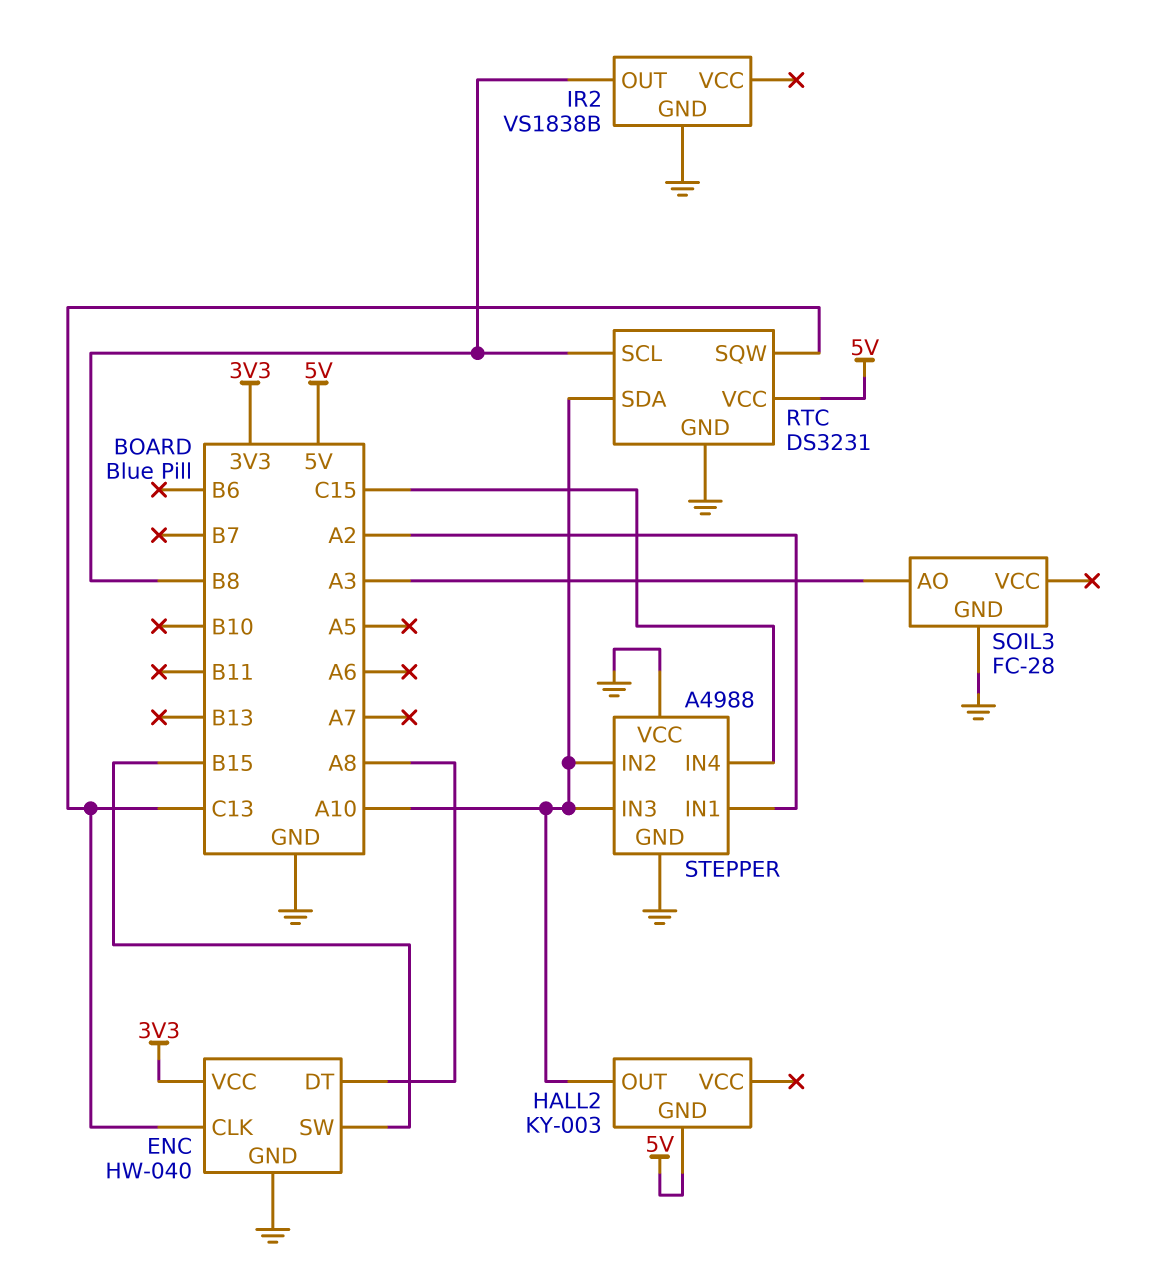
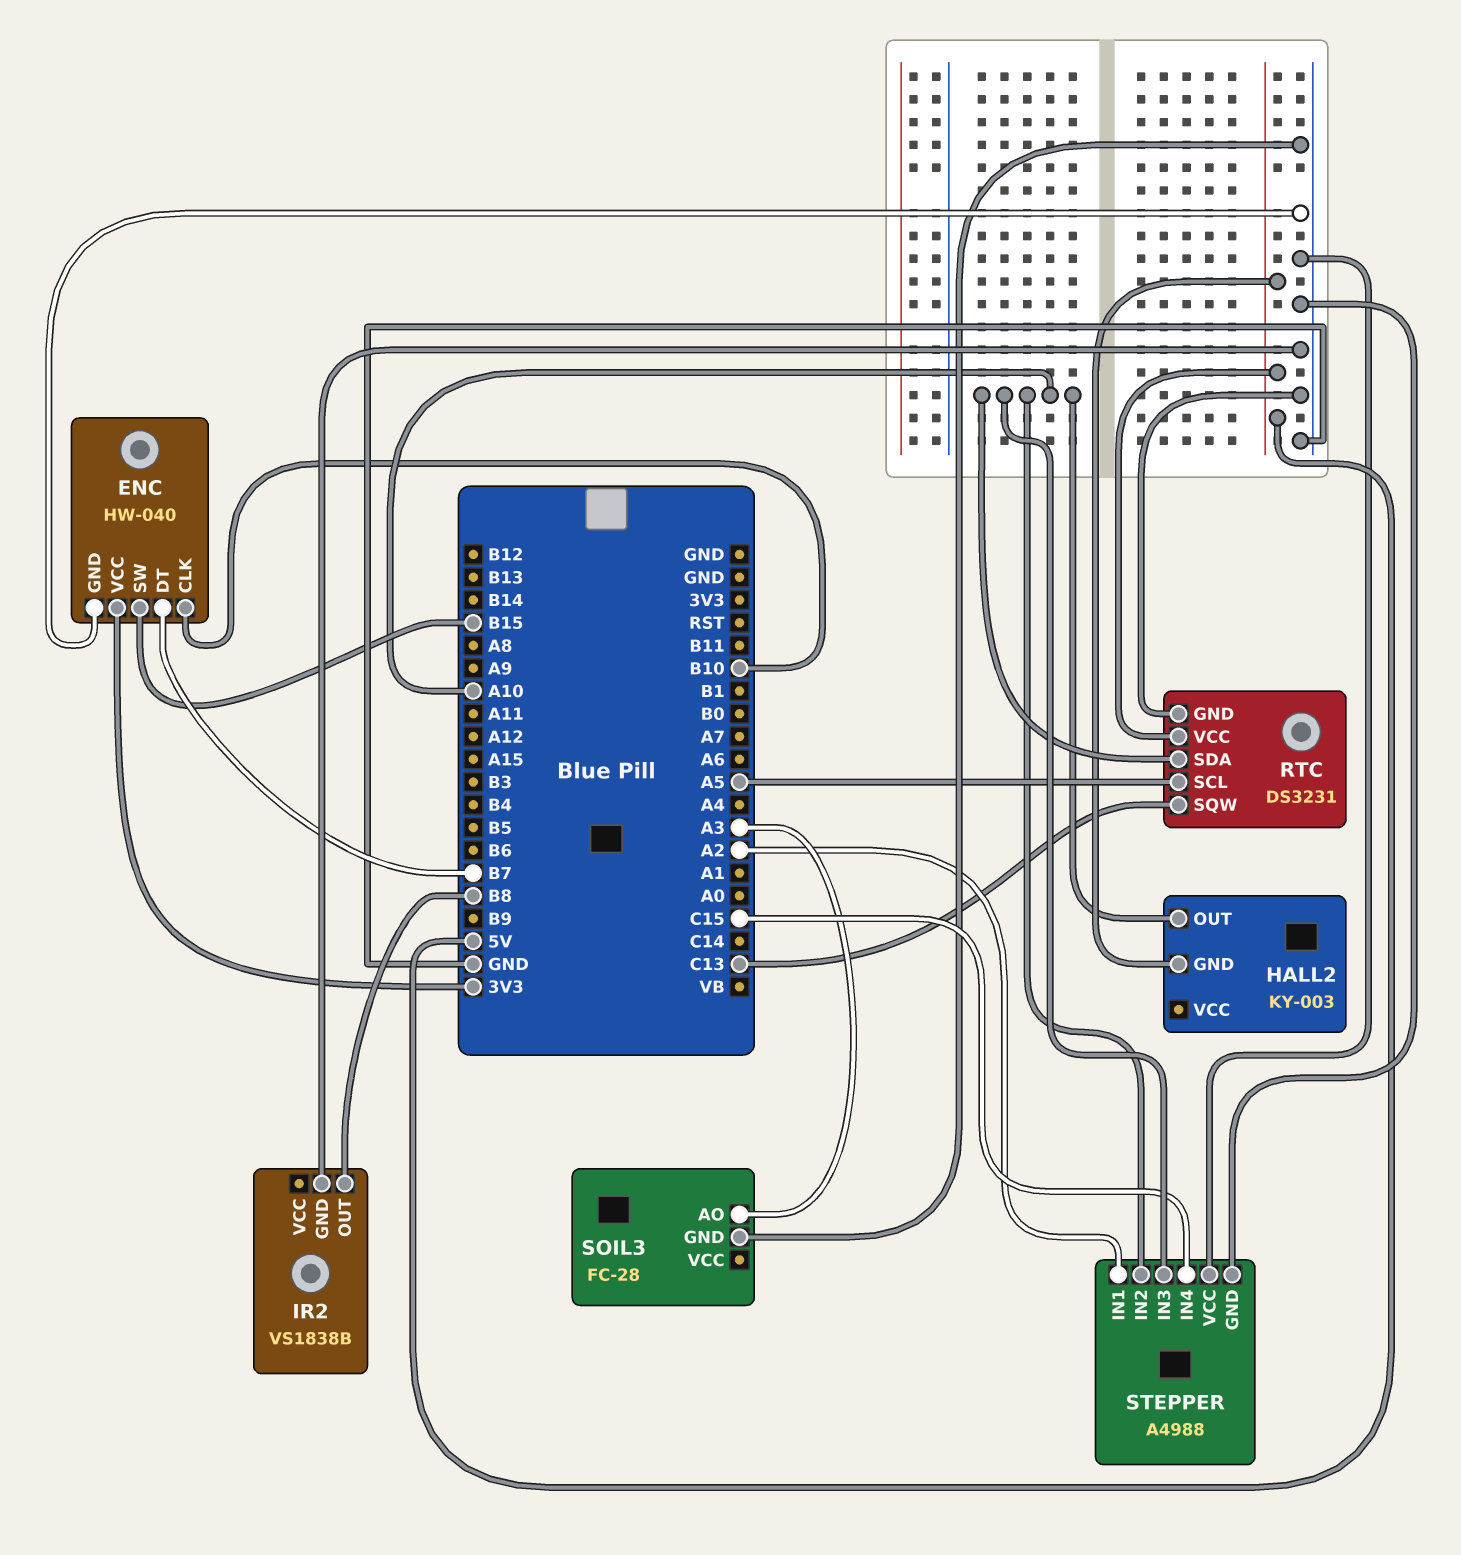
ENC pin CLK: C13 -> B10
ENC pin DT: A8 -> B7
RTC pin SCL: B8 -> A5

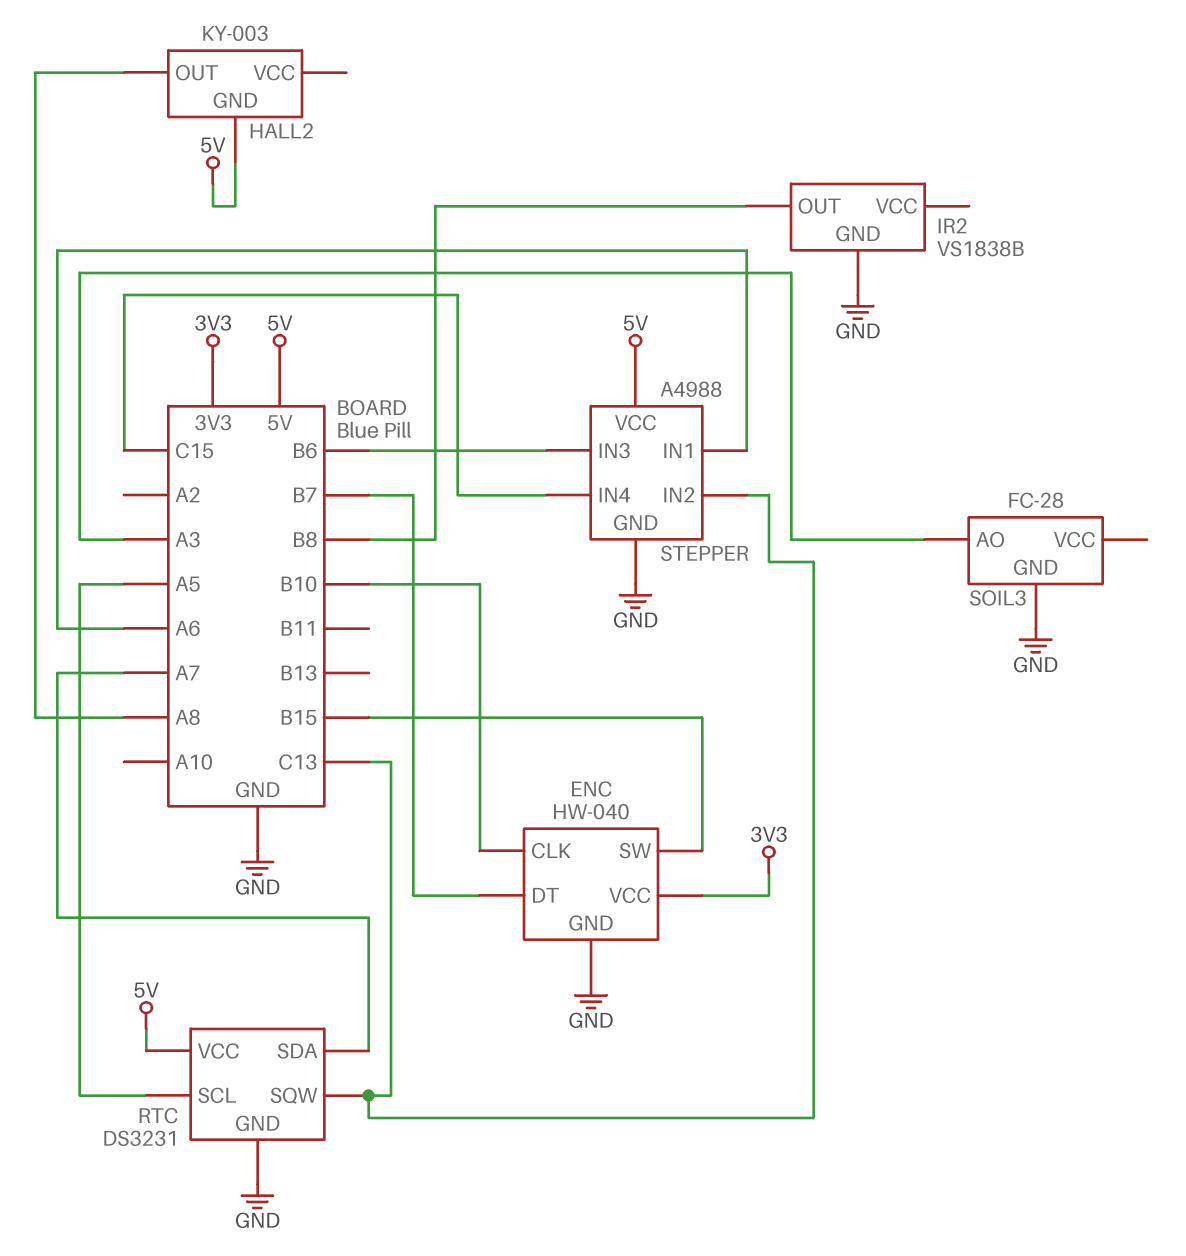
HALL2 pin OUT: A10 -> A8
RTC pin SDA: A10 -> A7
STEPPER pin IN1: A2 -> A6
STEPPER pin IN2: A10 -> C13
STEPPER pin IN3: A10 -> B6
STEPPER pin VCC: GND -> 5V

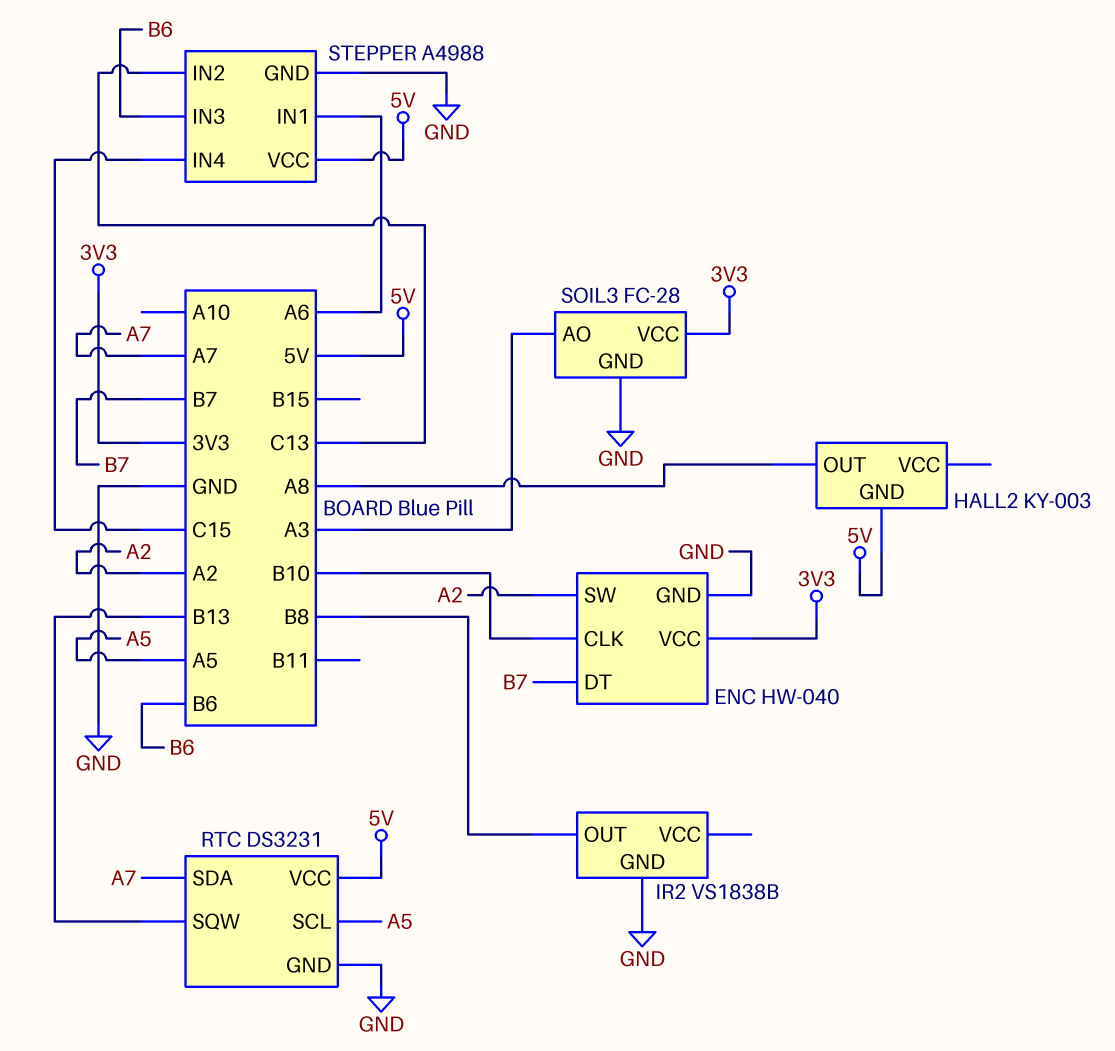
ENC pin SW: B15 -> A2
RTC pin SQW: C13 -> B13
SOIL3 pin VCC: none -> 3V3

